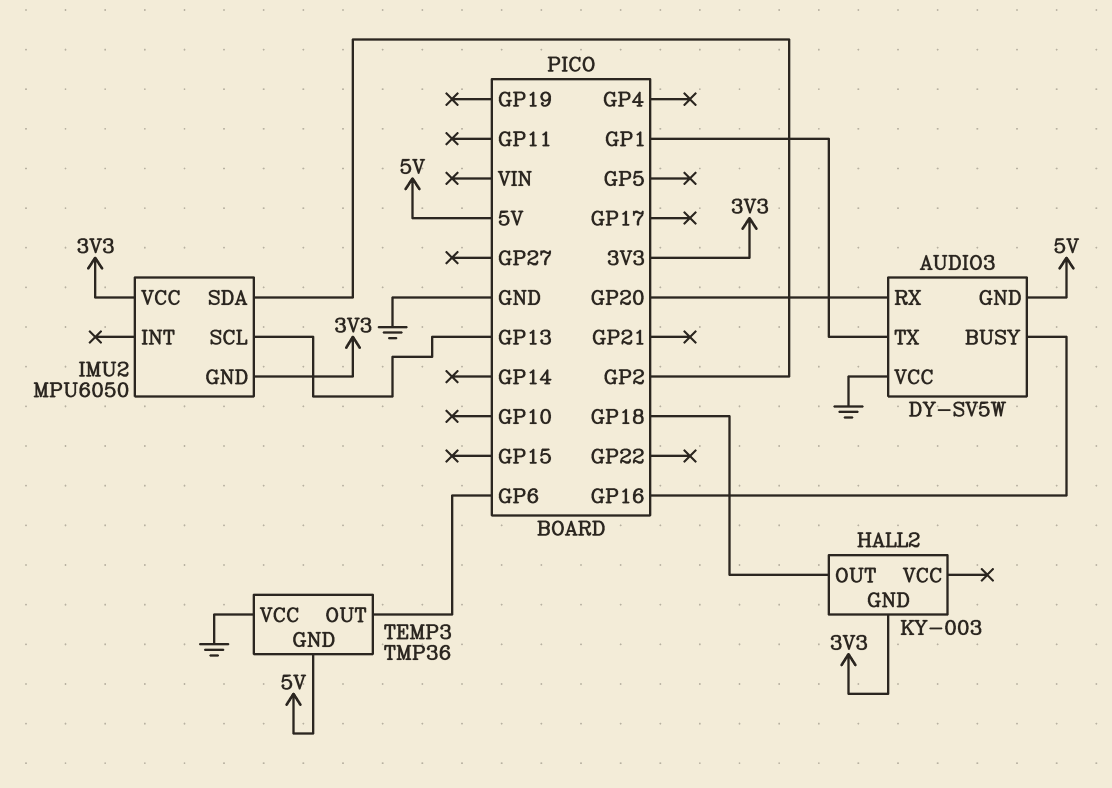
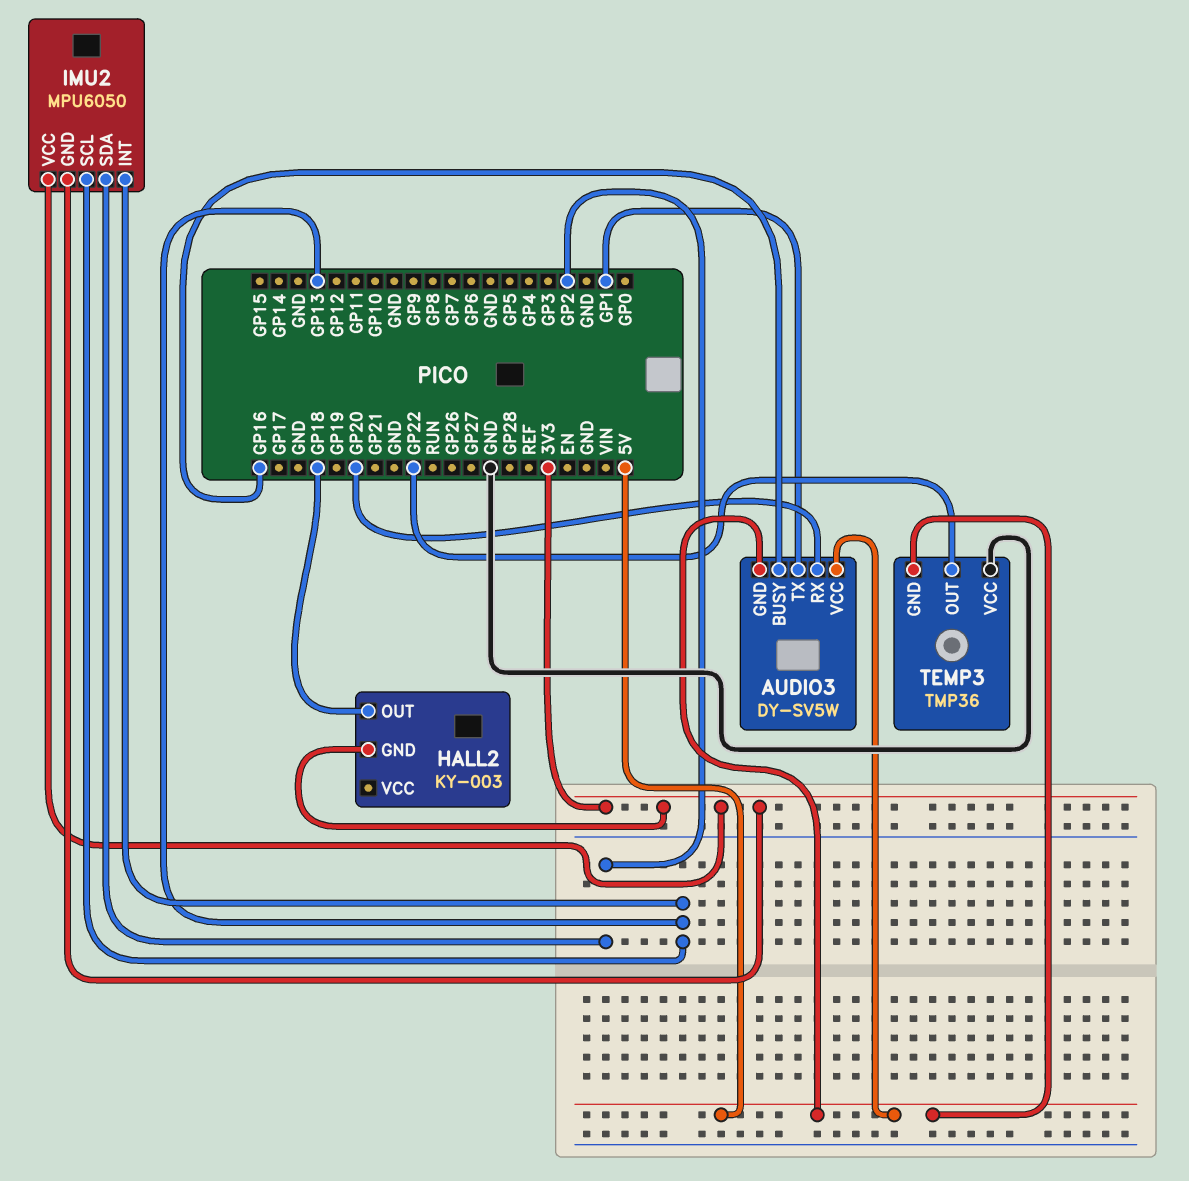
AUDIO3 pin VCC: GND -> 5V
IMU2 pin INT: none -> GP13
TEMP3 pin OUT: GP6 -> GP22

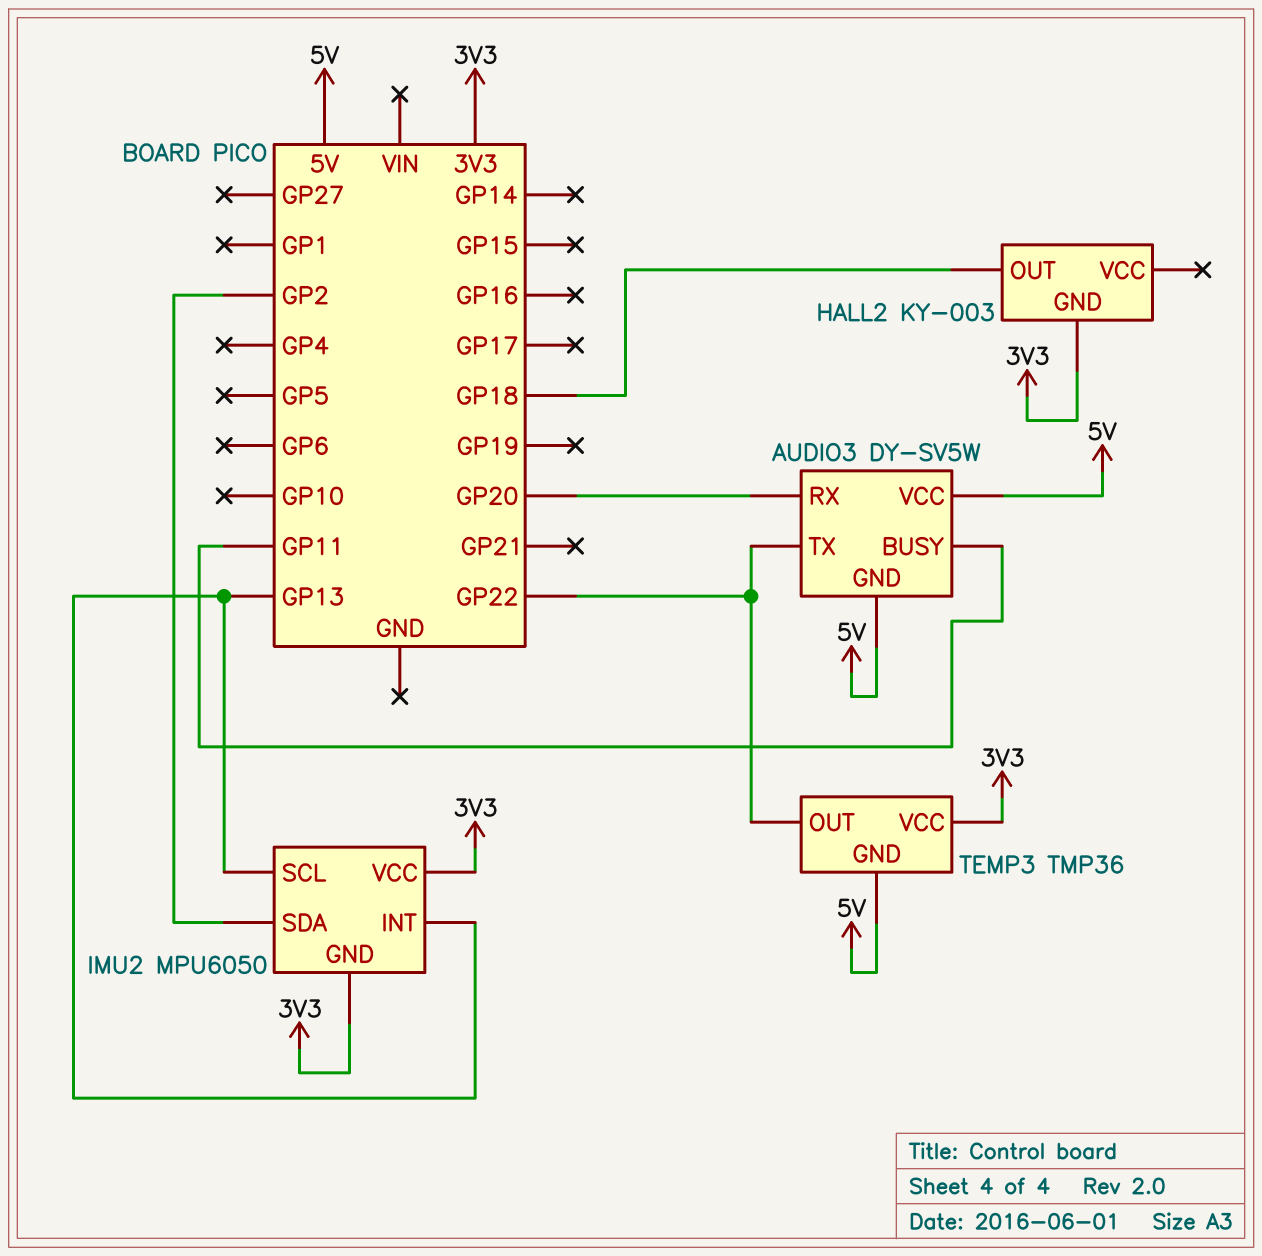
AUDIO3 pin BUSY: GP16 -> GP11
AUDIO3 pin TX: GP1 -> GP22
TEMP3 pin VCC: GND -> 3V3

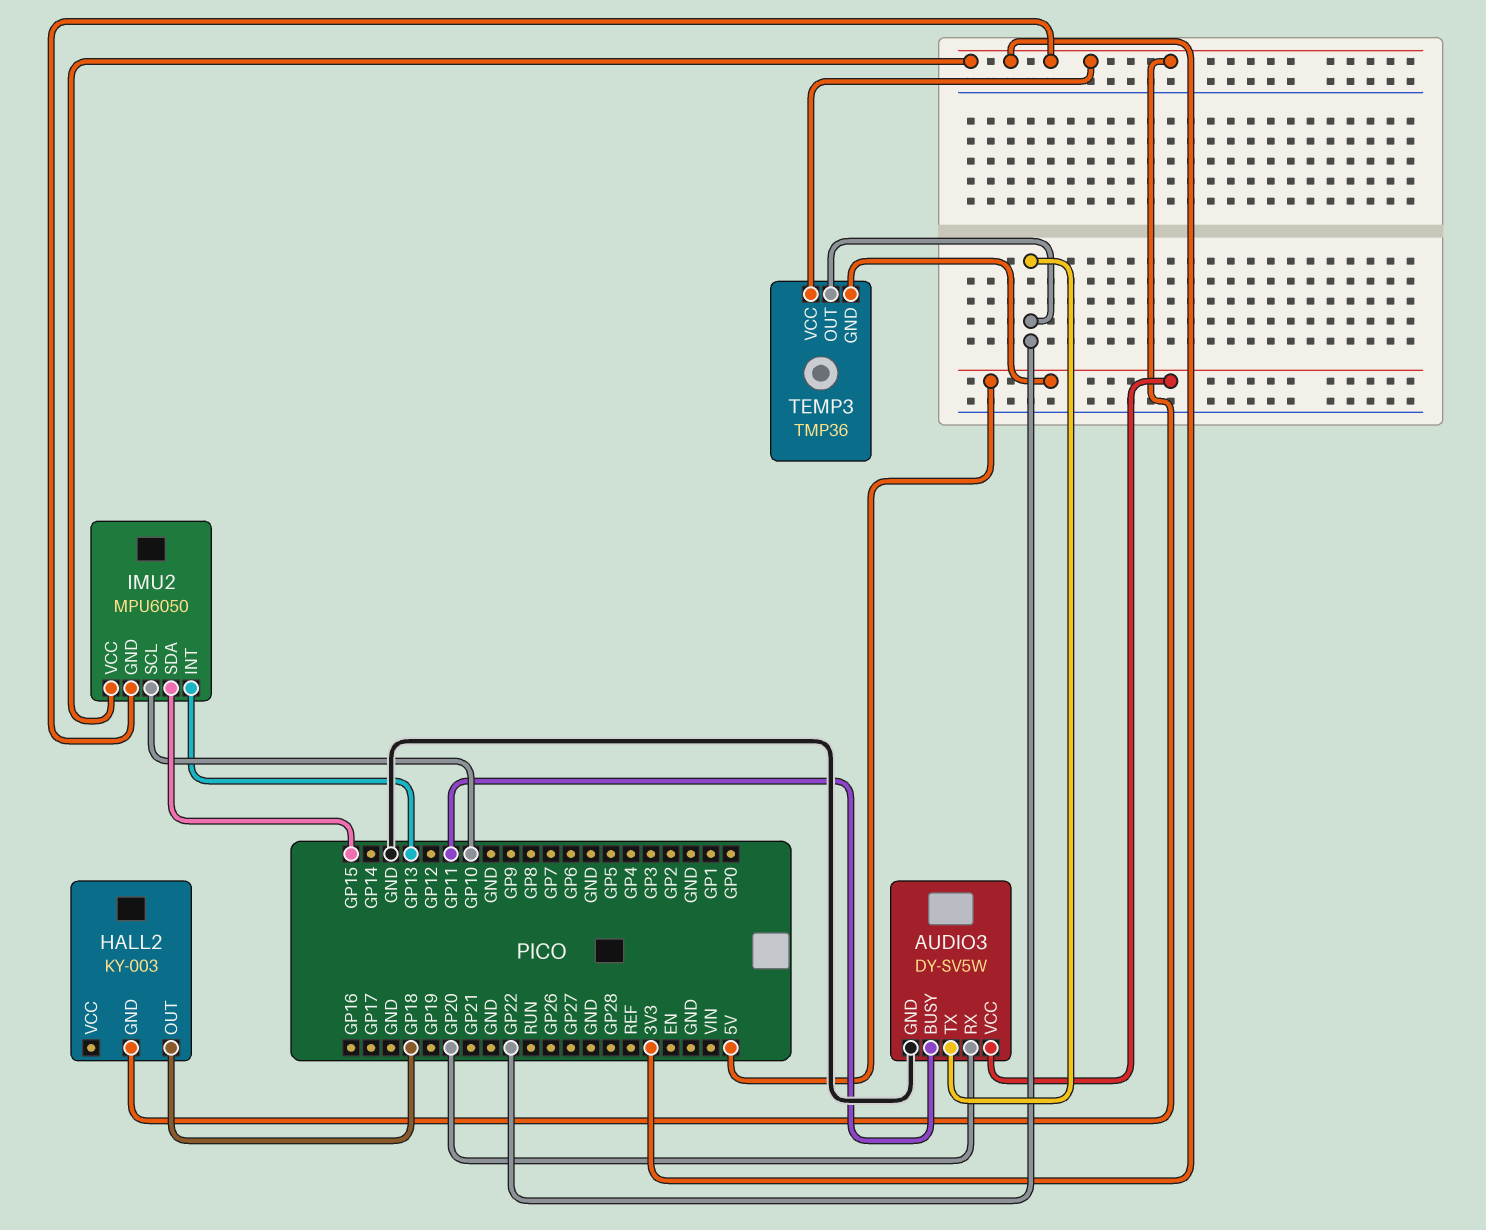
AUDIO3 pin GND: 5V -> GND
IMU2 pin SCL: GP13 -> GP10
IMU2 pin SDA: GP2 -> GP15

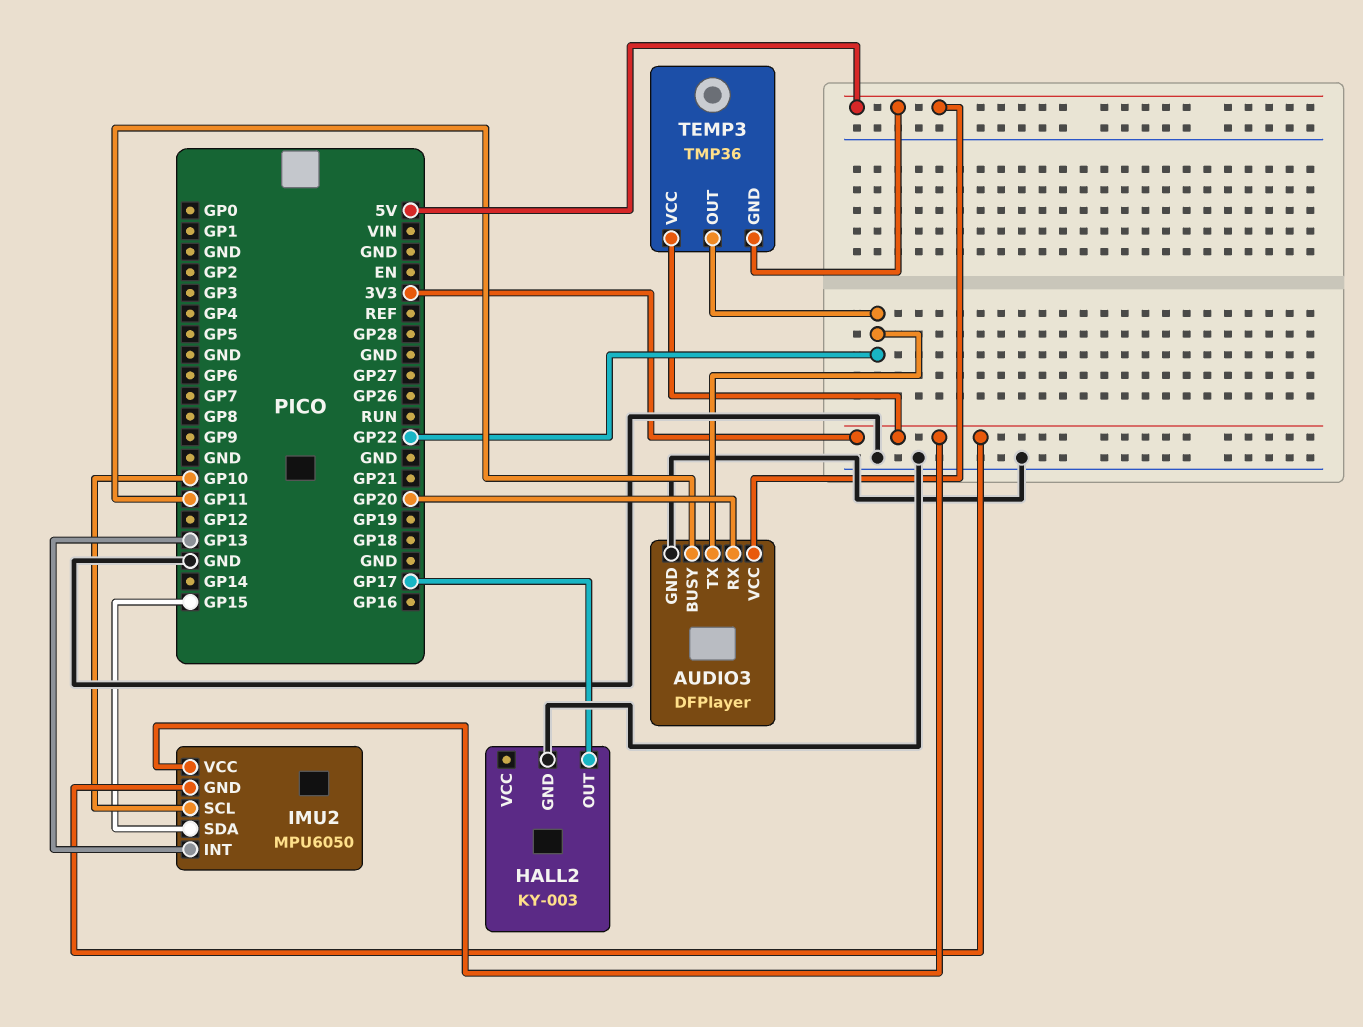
AUDIO3: DY-SV5W -> DFPlayer
HALL2 pin GND: 3V3 -> GND
HALL2 pin OUT: GP18 -> GP17

